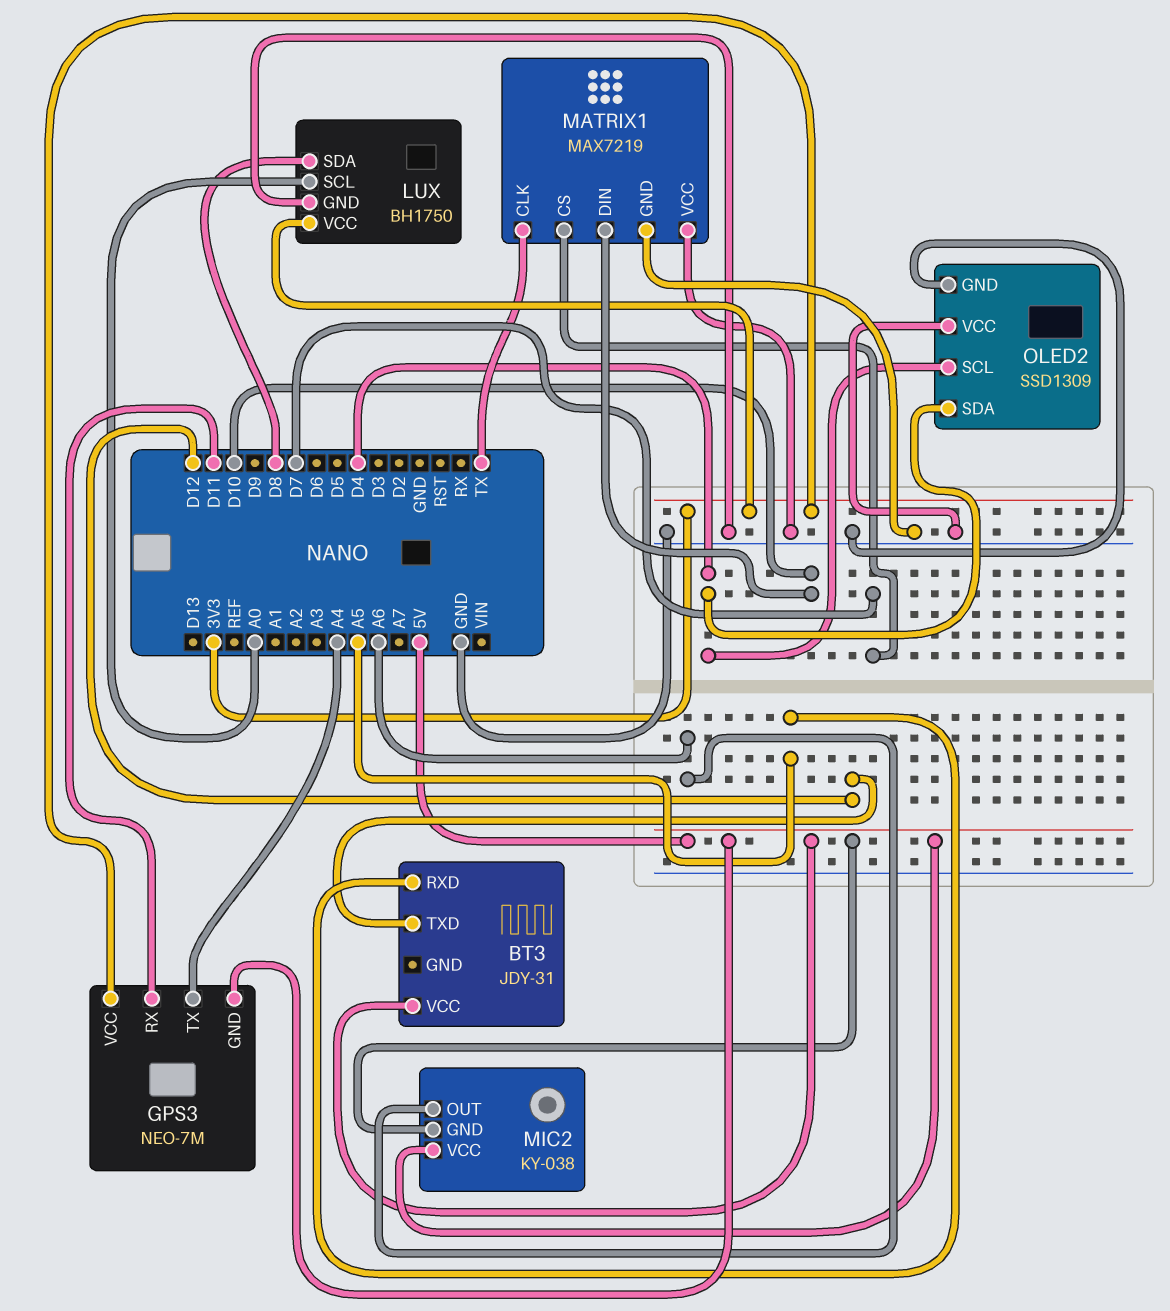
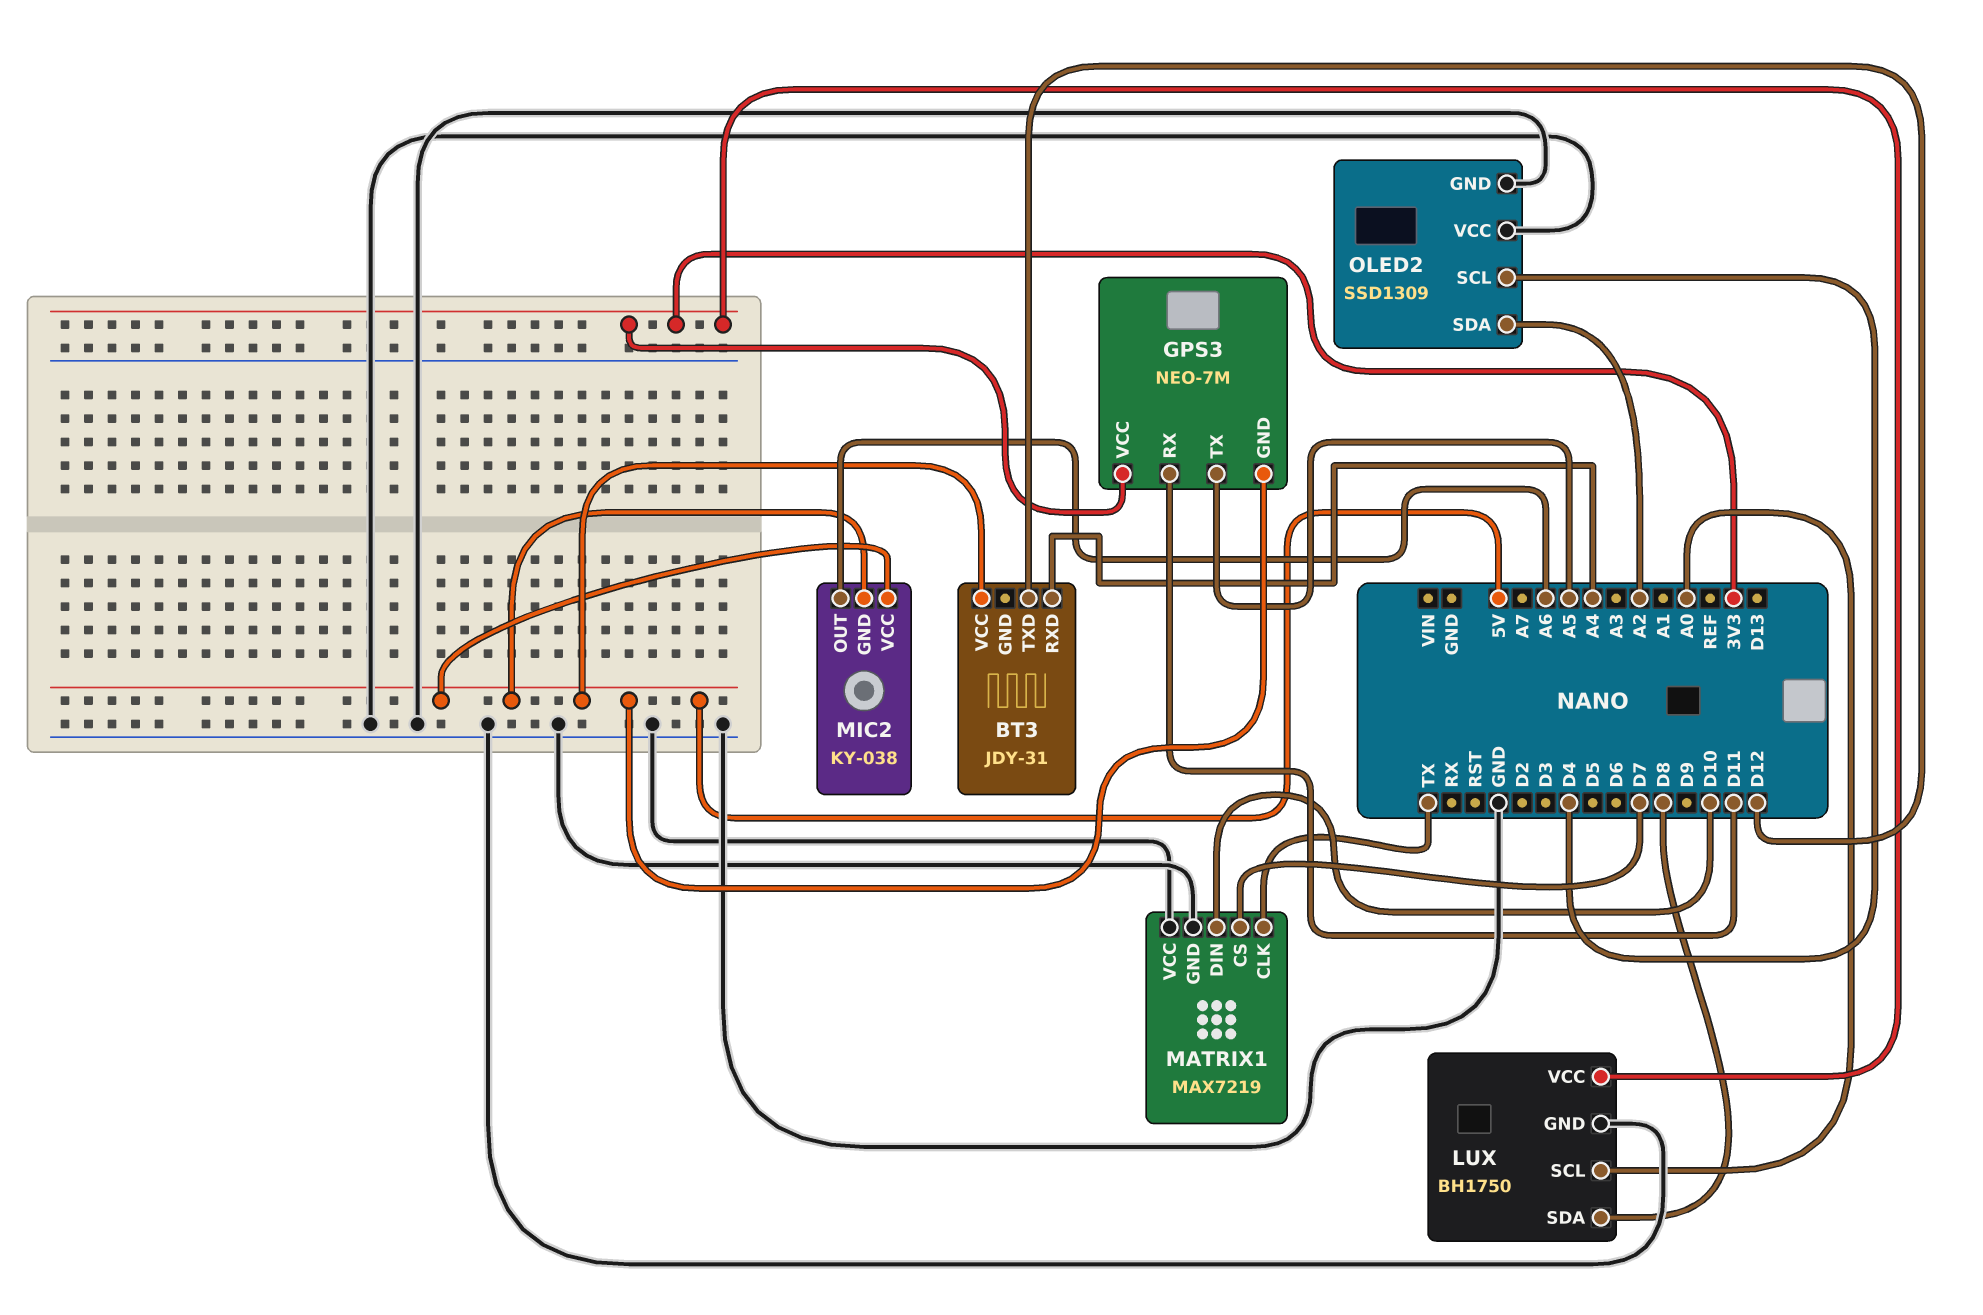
BT3 pin RXD: A5 -> A4
GPS3 pin TX: A4 -> A5
OLED2 pin SDA: D4 -> A2

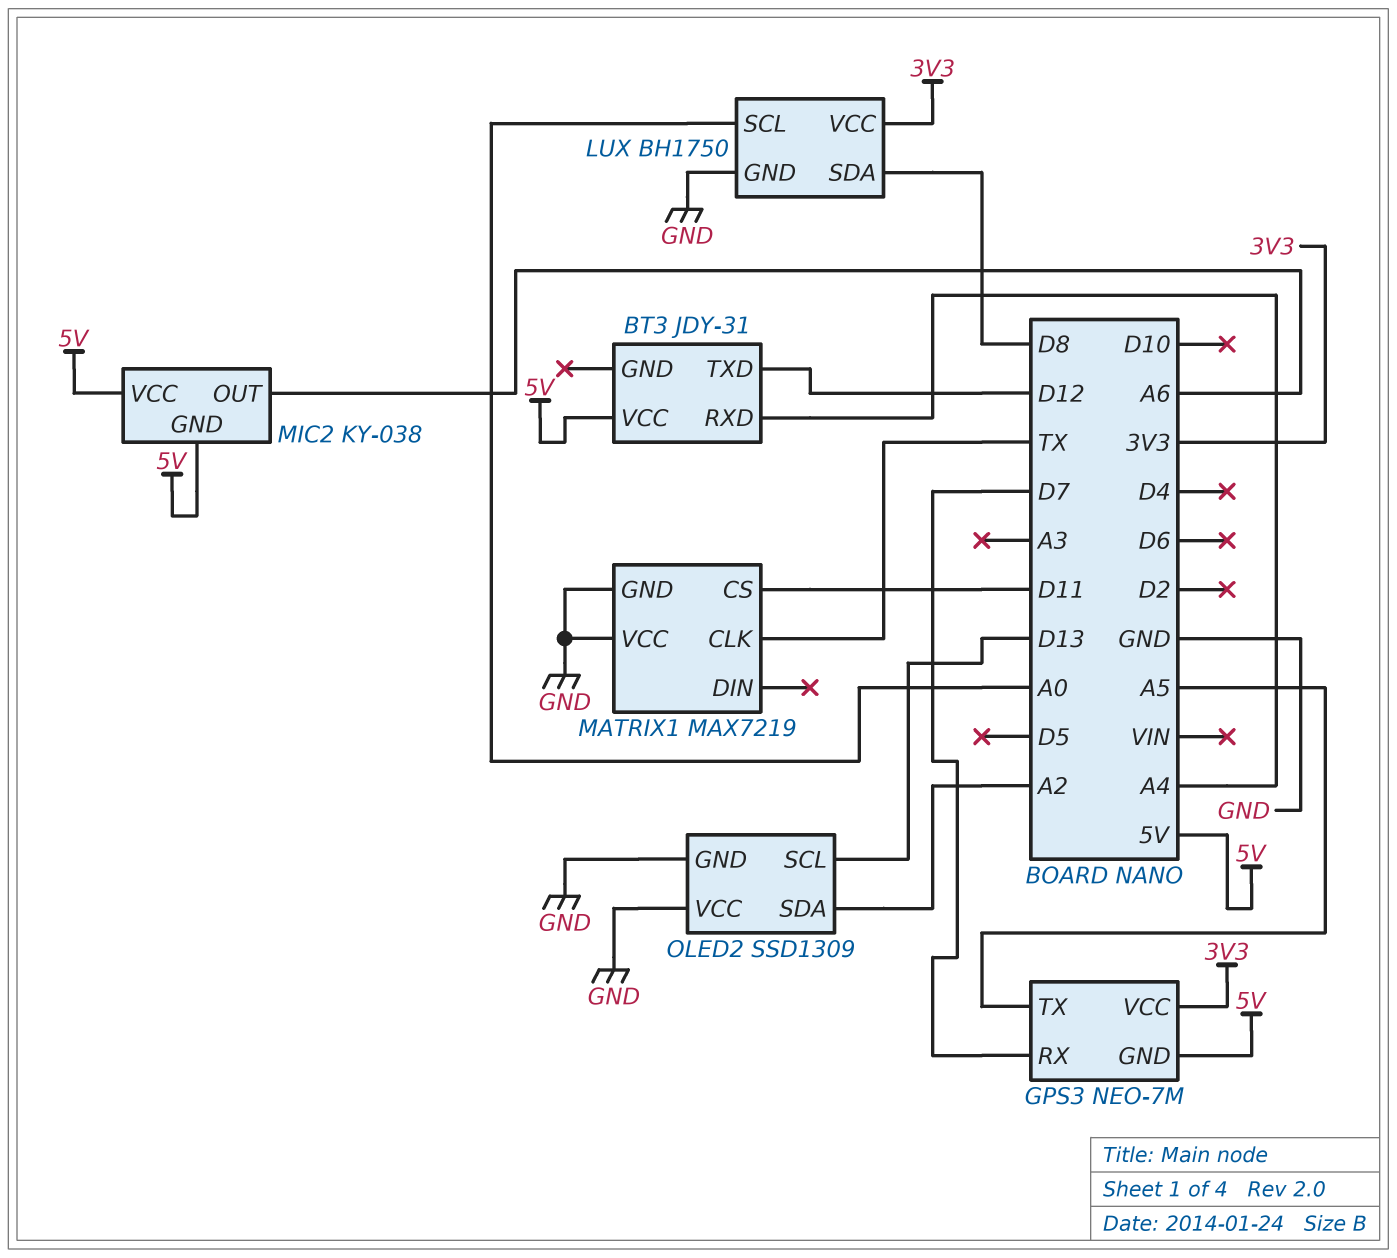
GPS3 pin RX: D11 -> D7
MATRIX1 pin CS: D7 -> D11
MATRIX1 pin DIN: D10 -> none
OLED2 pin SCL: D4 -> D13

